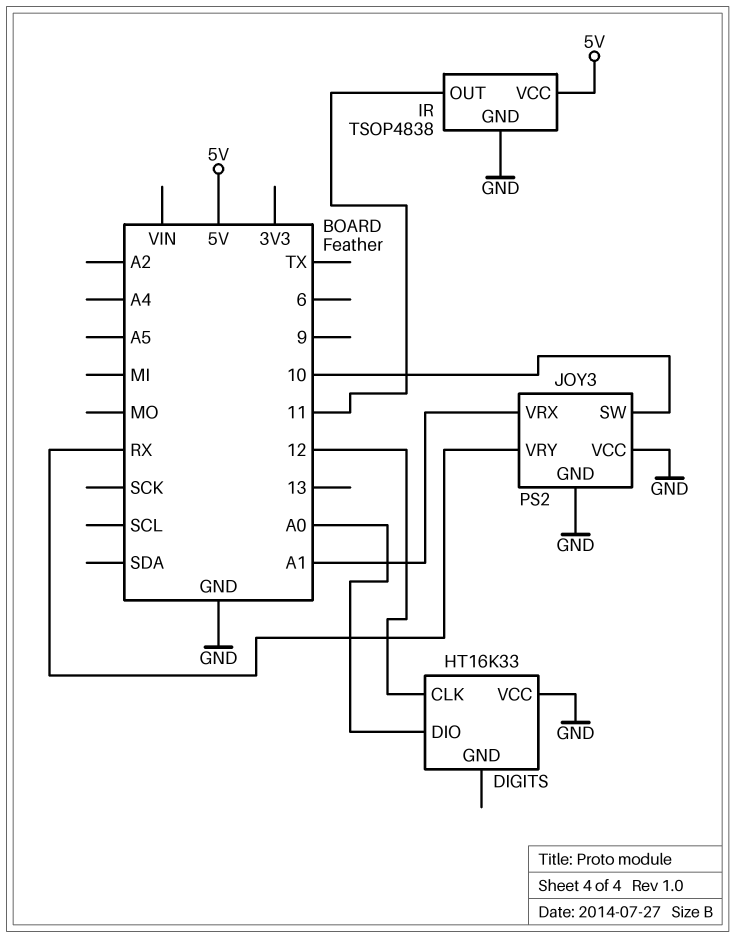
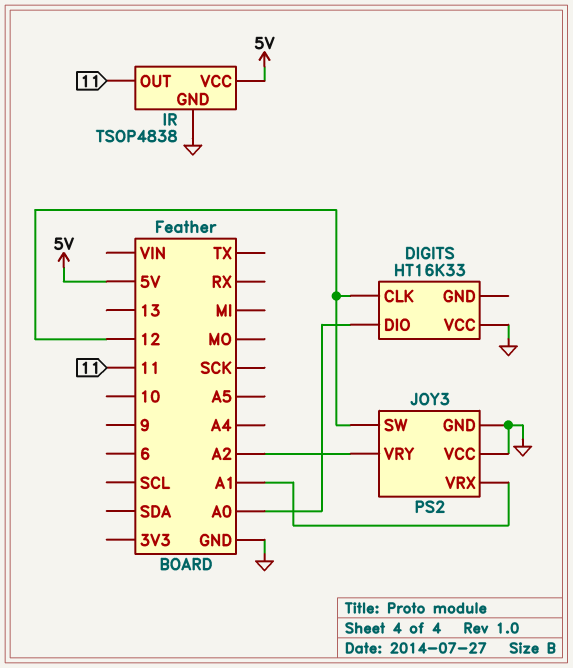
JOY3 pin SW: 10 -> 12
JOY3 pin VRY: RX -> A2

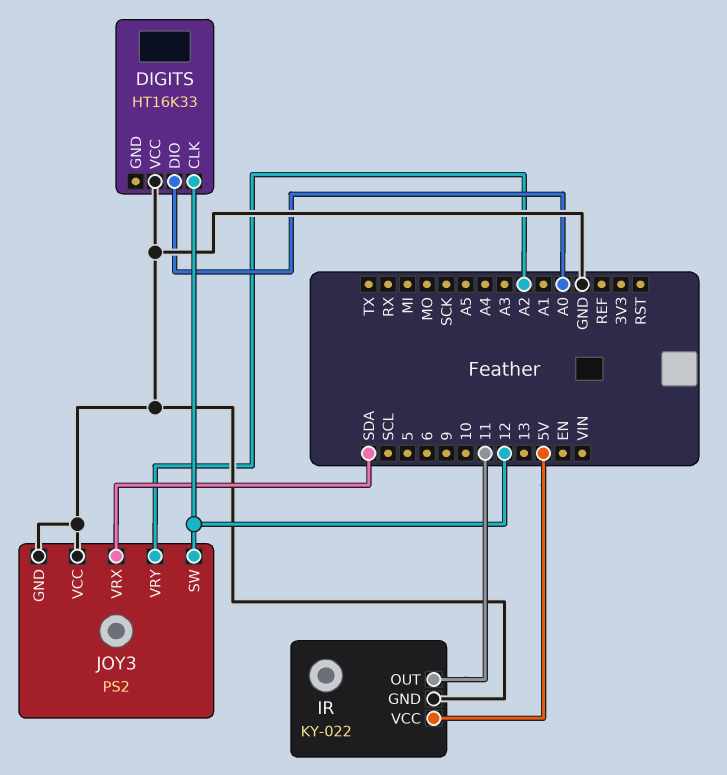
IR: TSOP4838 -> KY-022
JOY3 pin VRX: A1 -> SDA

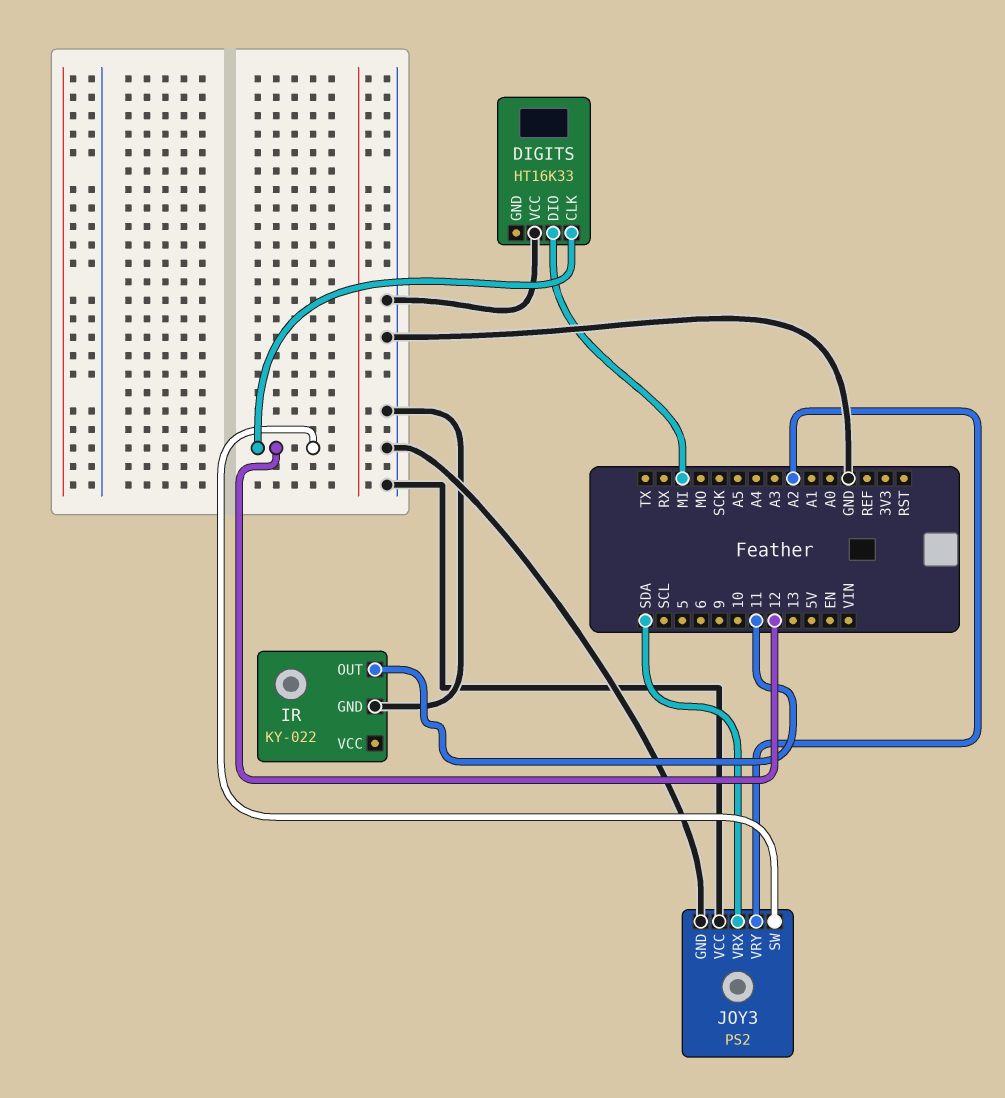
DIGITS pin DIO: A0 -> MI
IR pin VCC: 5V -> none

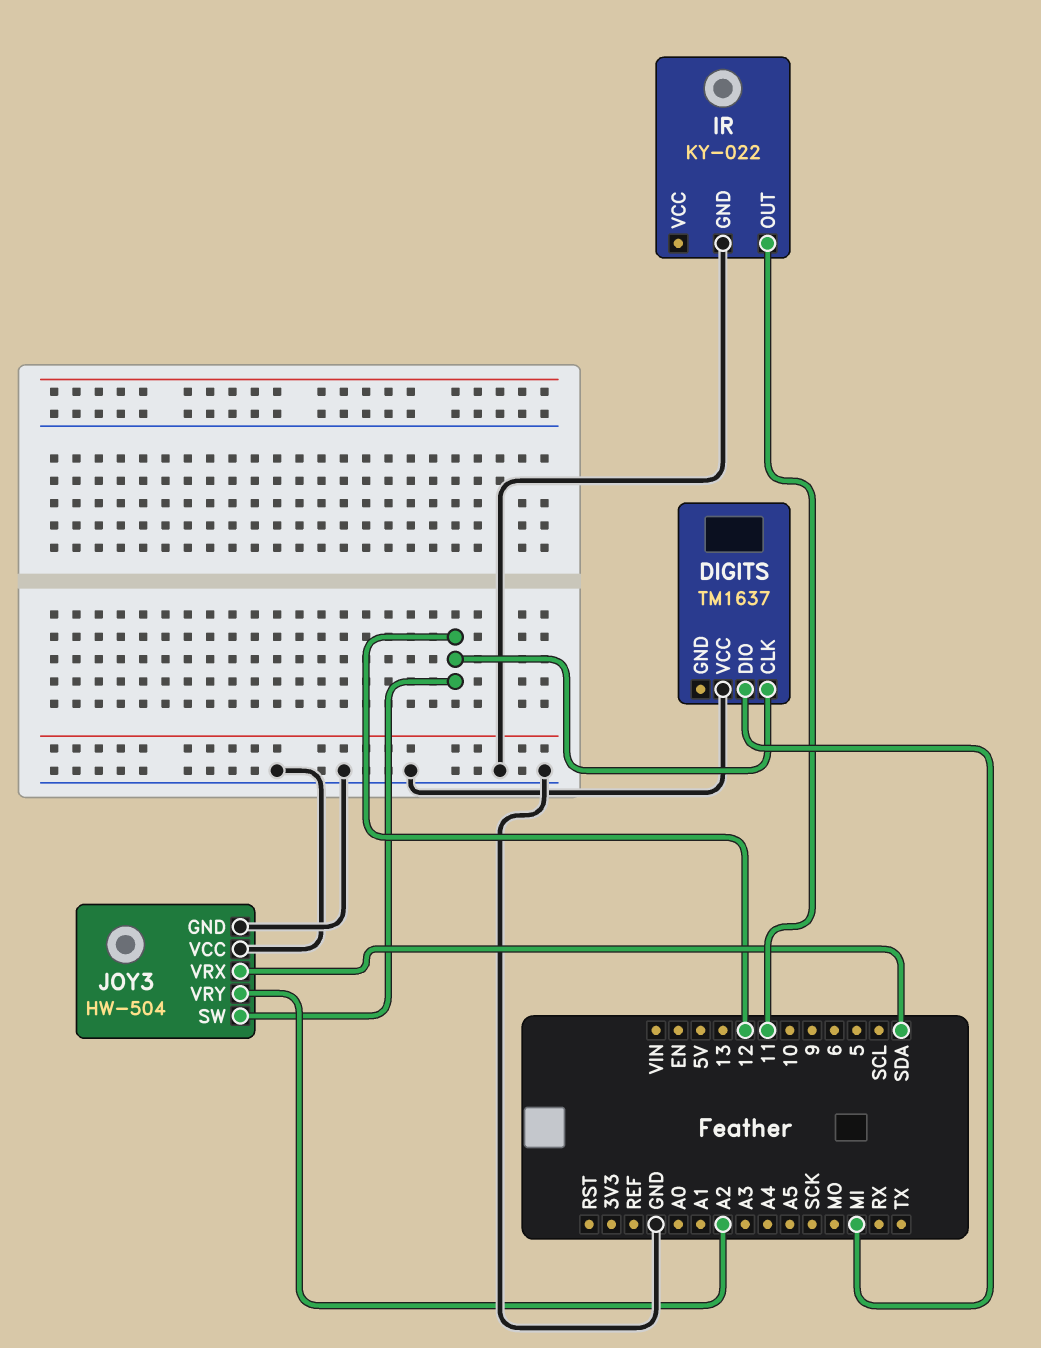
DIGITS: HT16K33 -> TM1637
JOY3: PS2 -> HW-504

